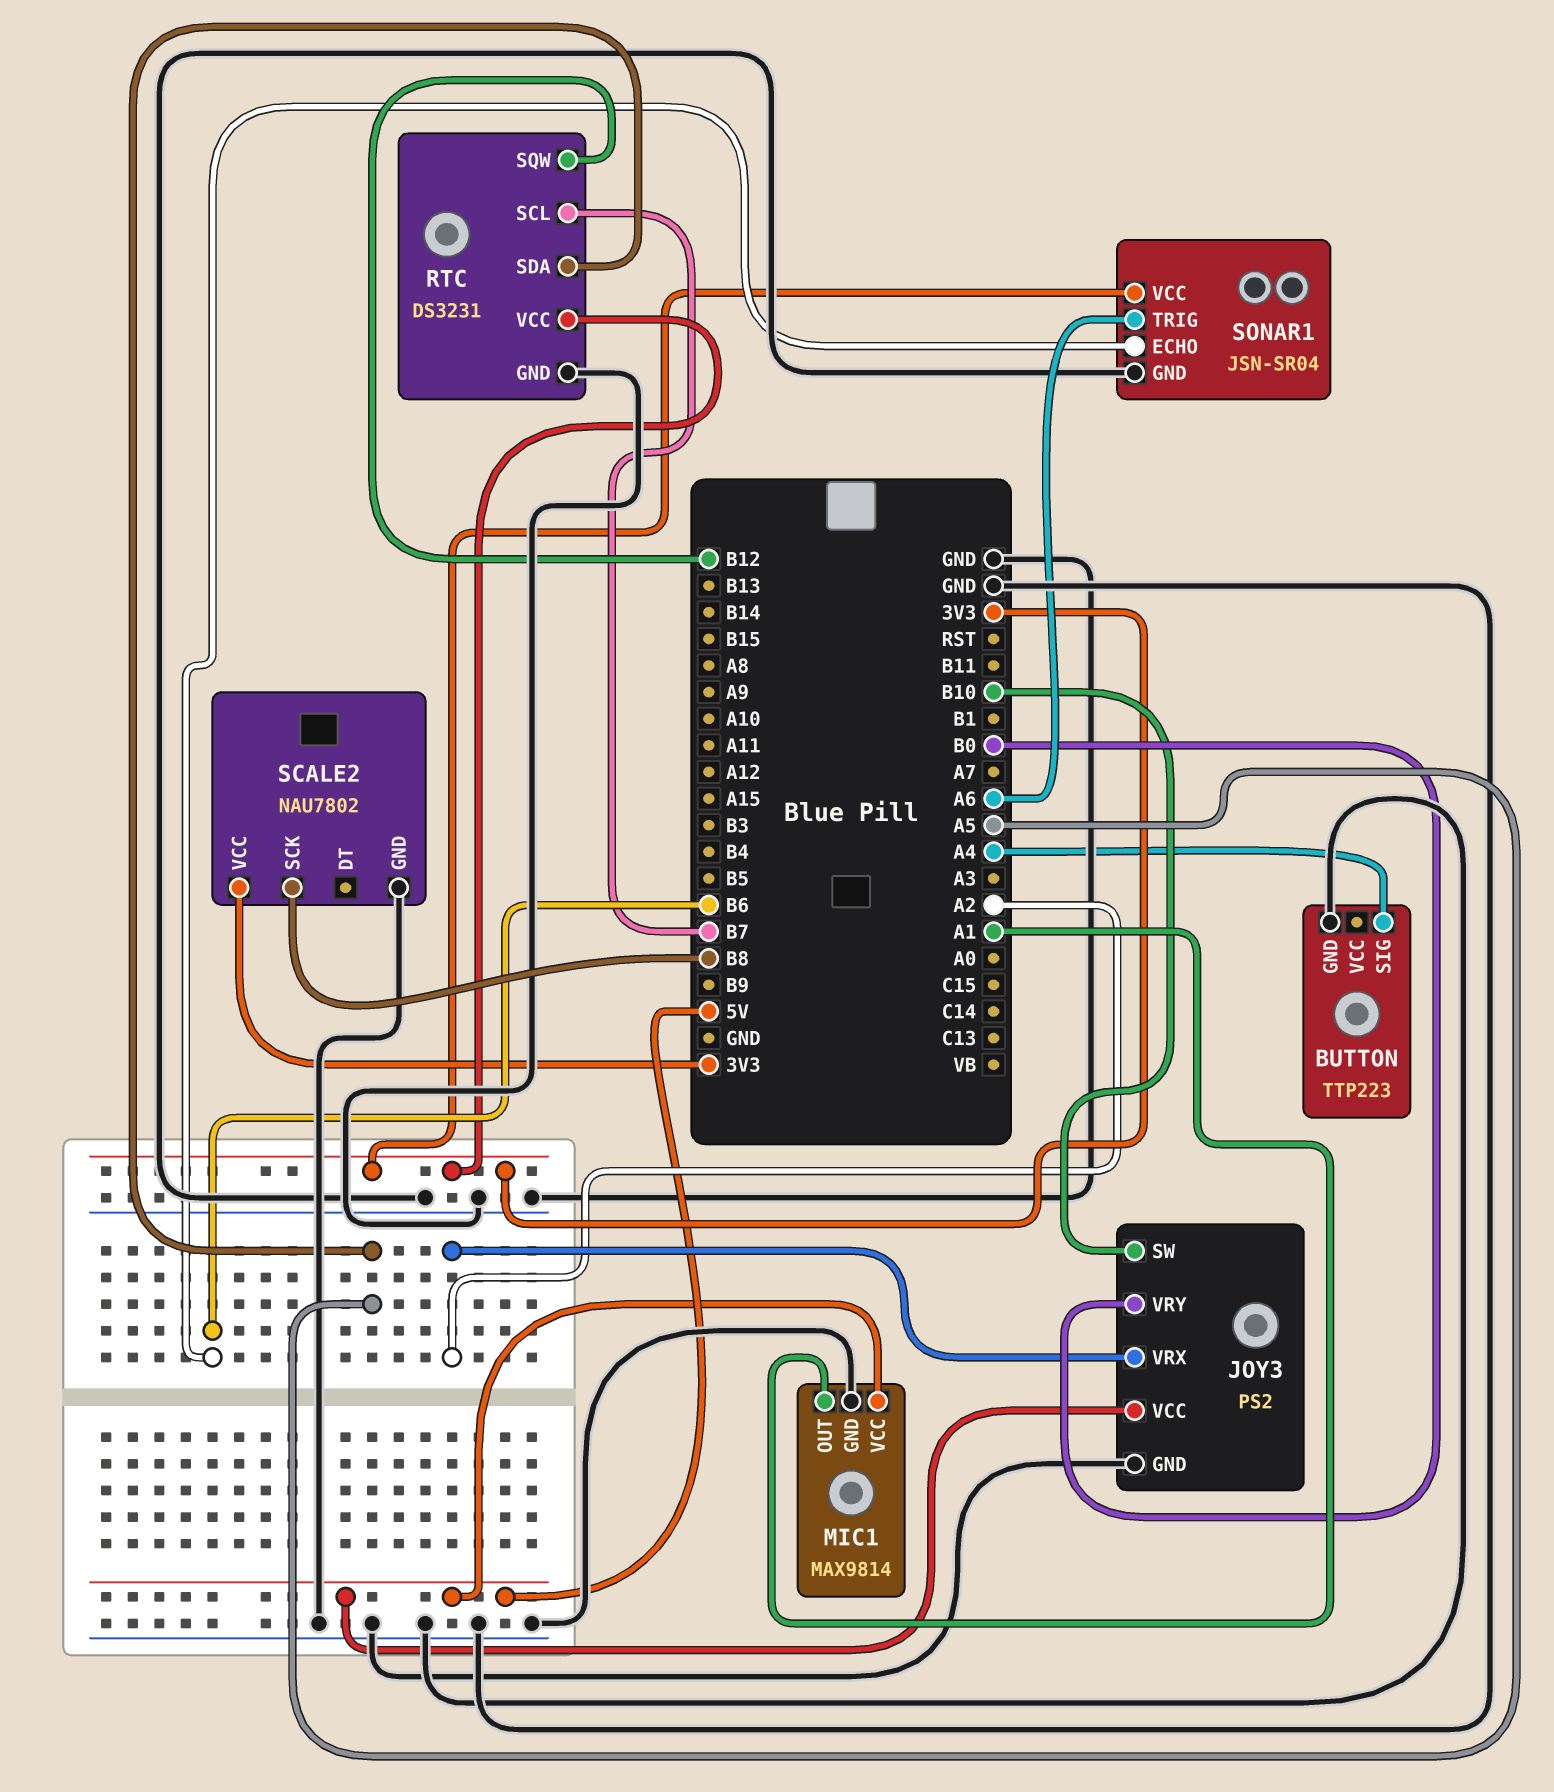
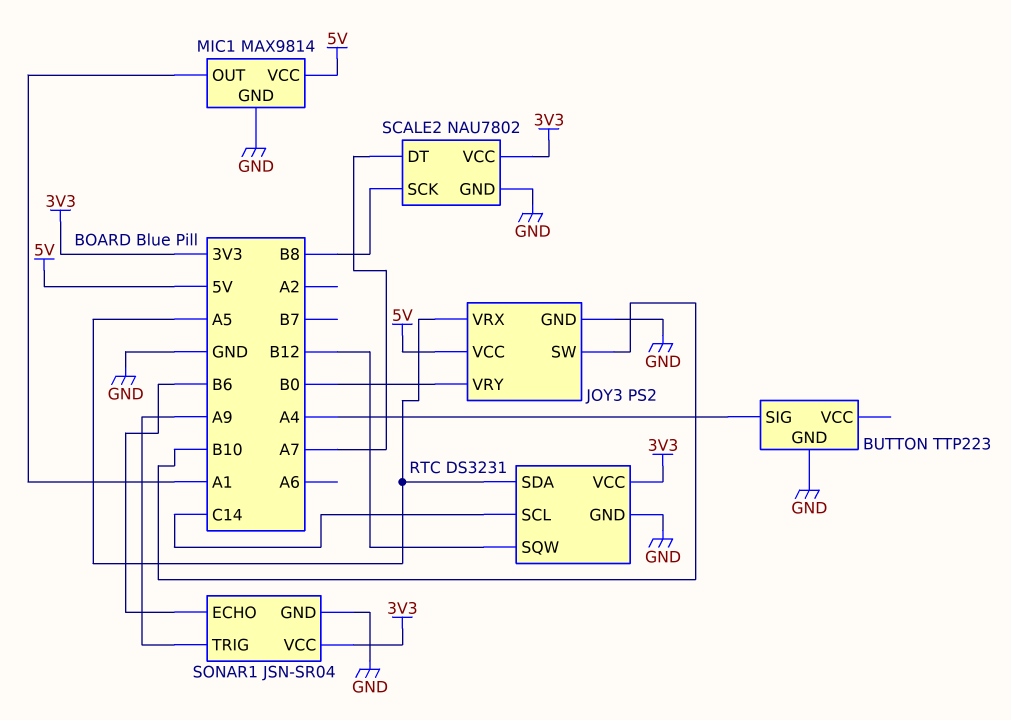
JOY3 pin VRX: A2 -> A5
RTC pin SCL: B7 -> C14
SCALE2 pin DT: none -> A7
SONAR1 pin TRIG: A6 -> A9

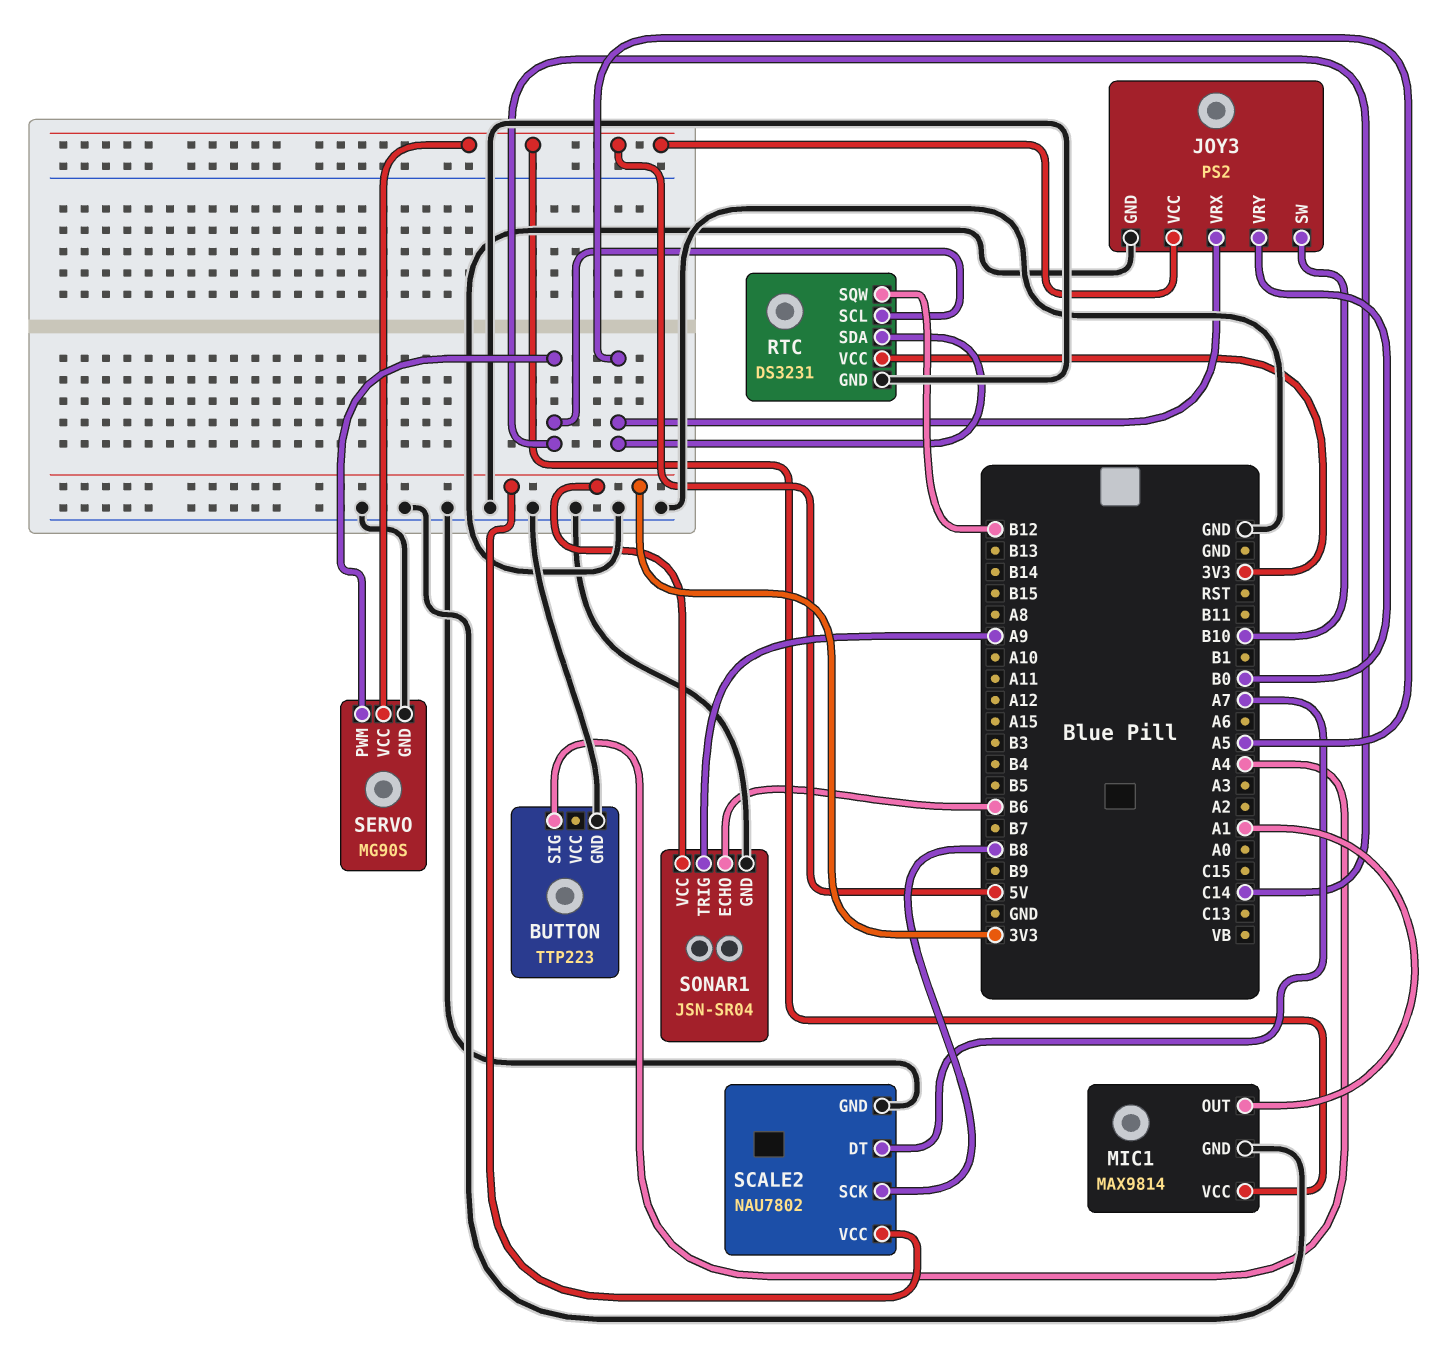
SERVO: none -> MG90S
SERVO pin GND: none -> GND
SERVO pin PWM: none -> C14
SERVO pin VCC: none -> 5V

